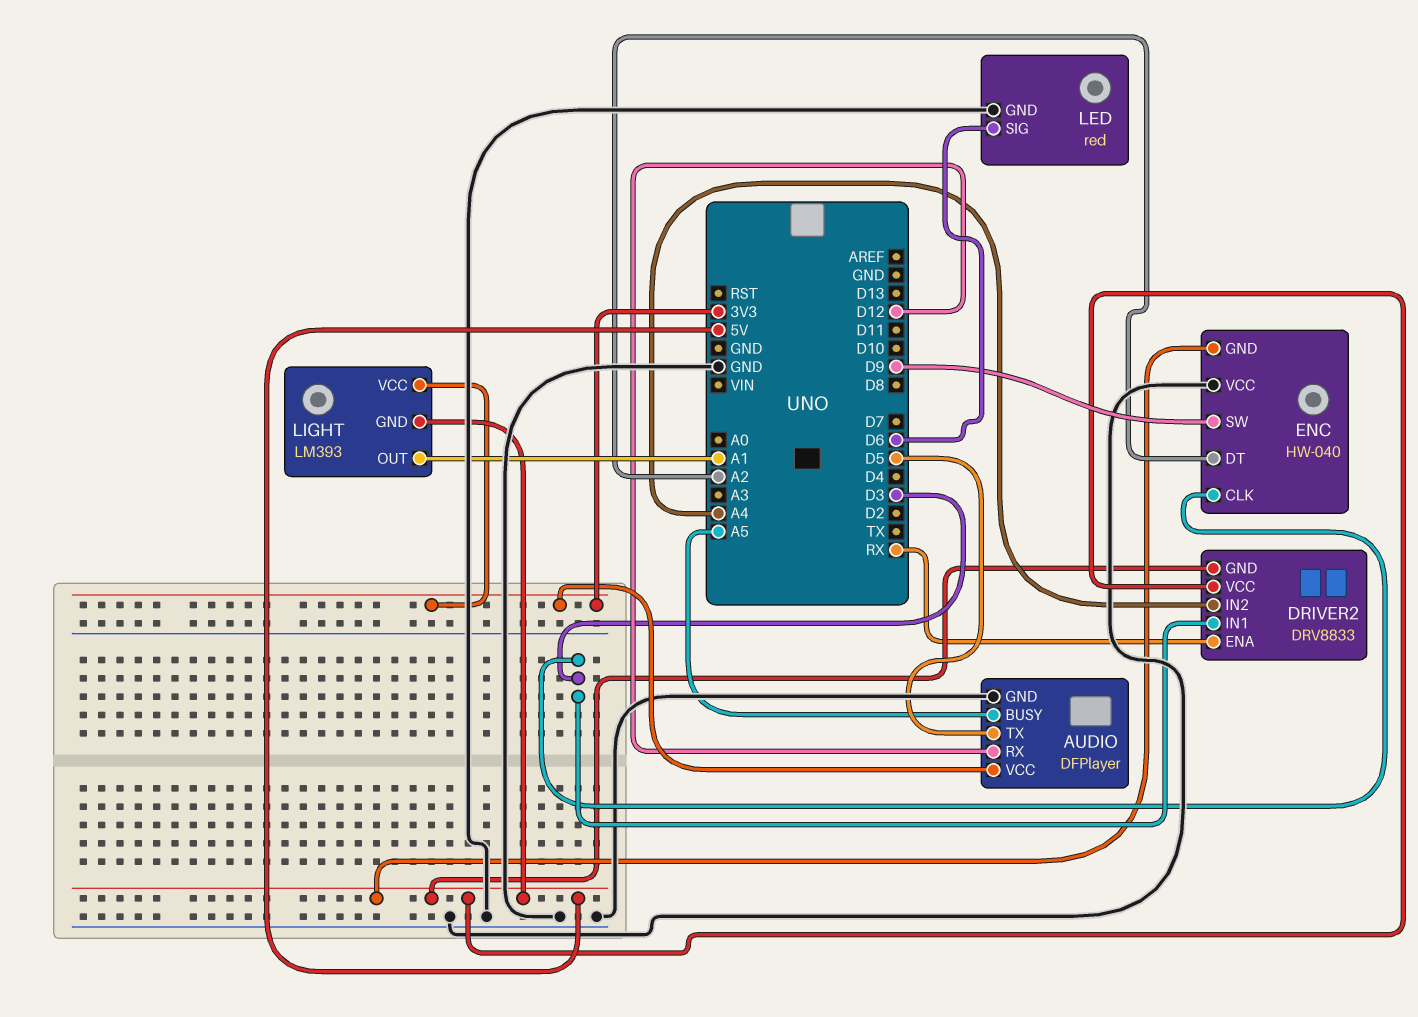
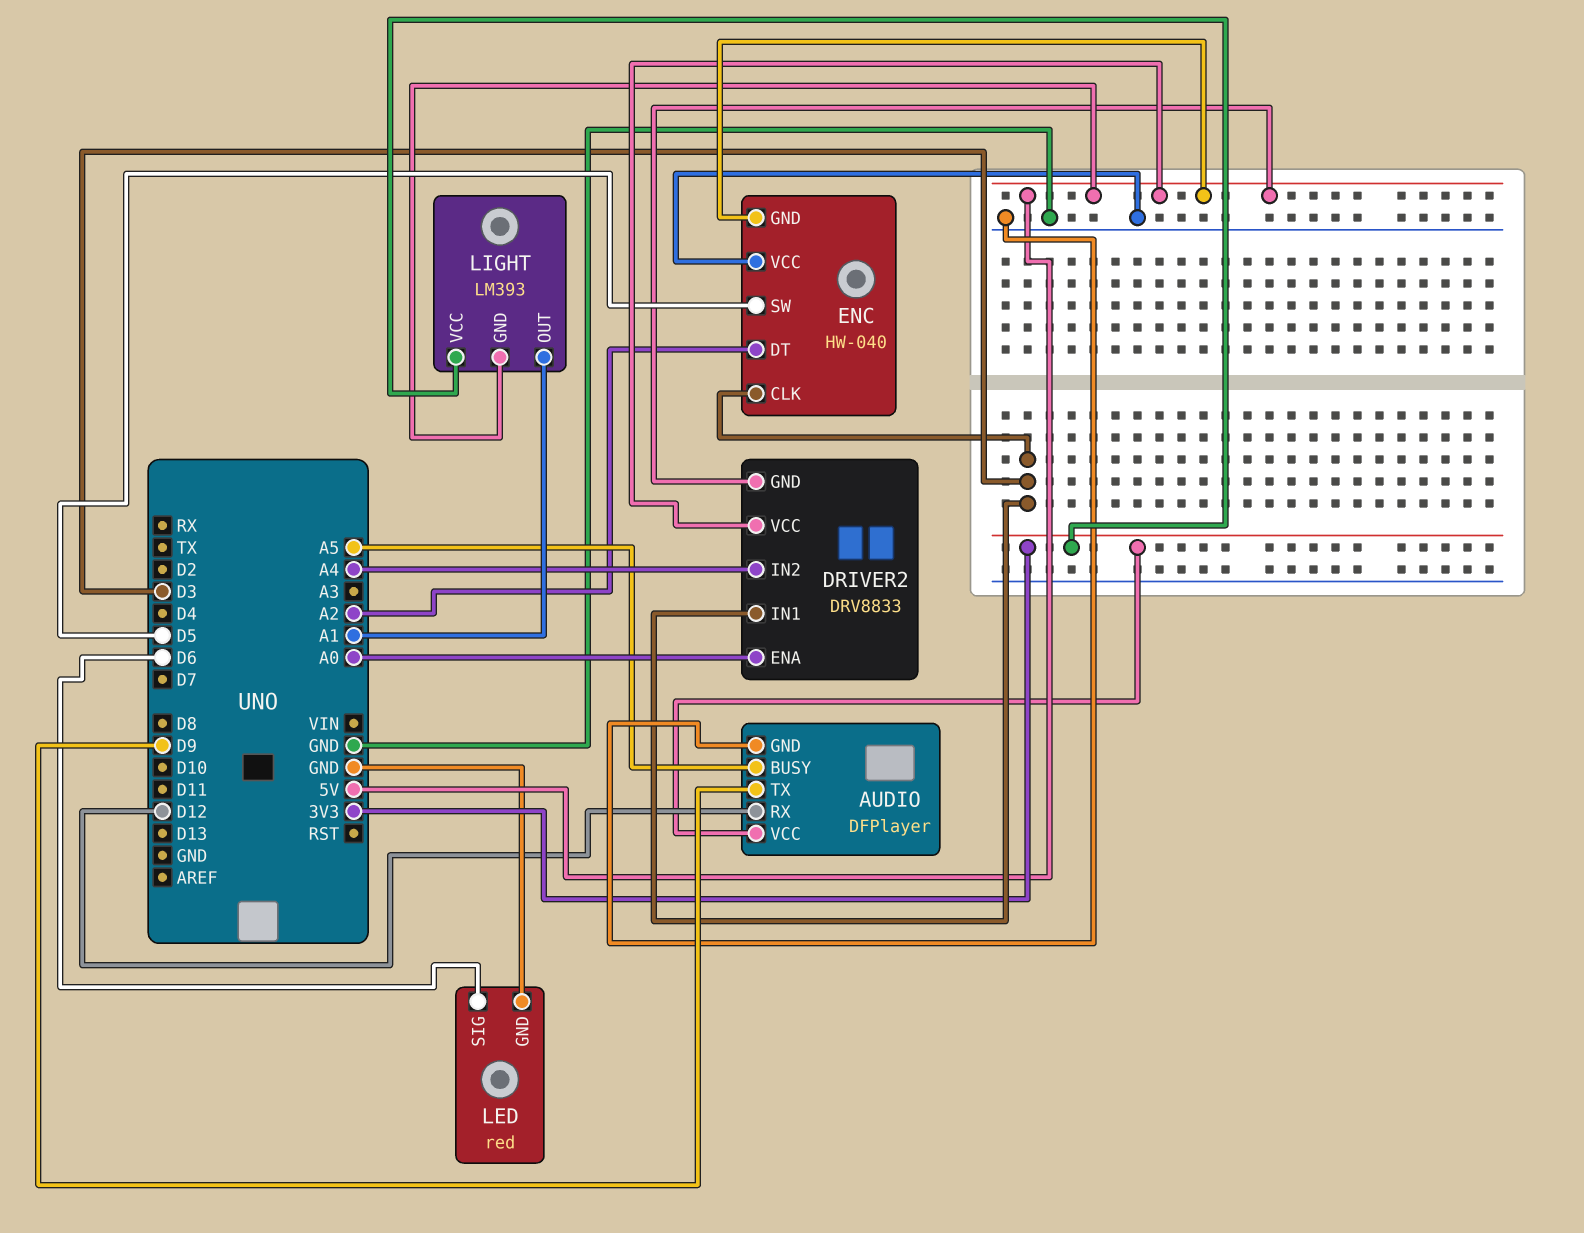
AUDIO pin TX: D5 -> D9
DRIVER2 pin ENA: RX -> A0
ENC pin SW: D9 -> D5

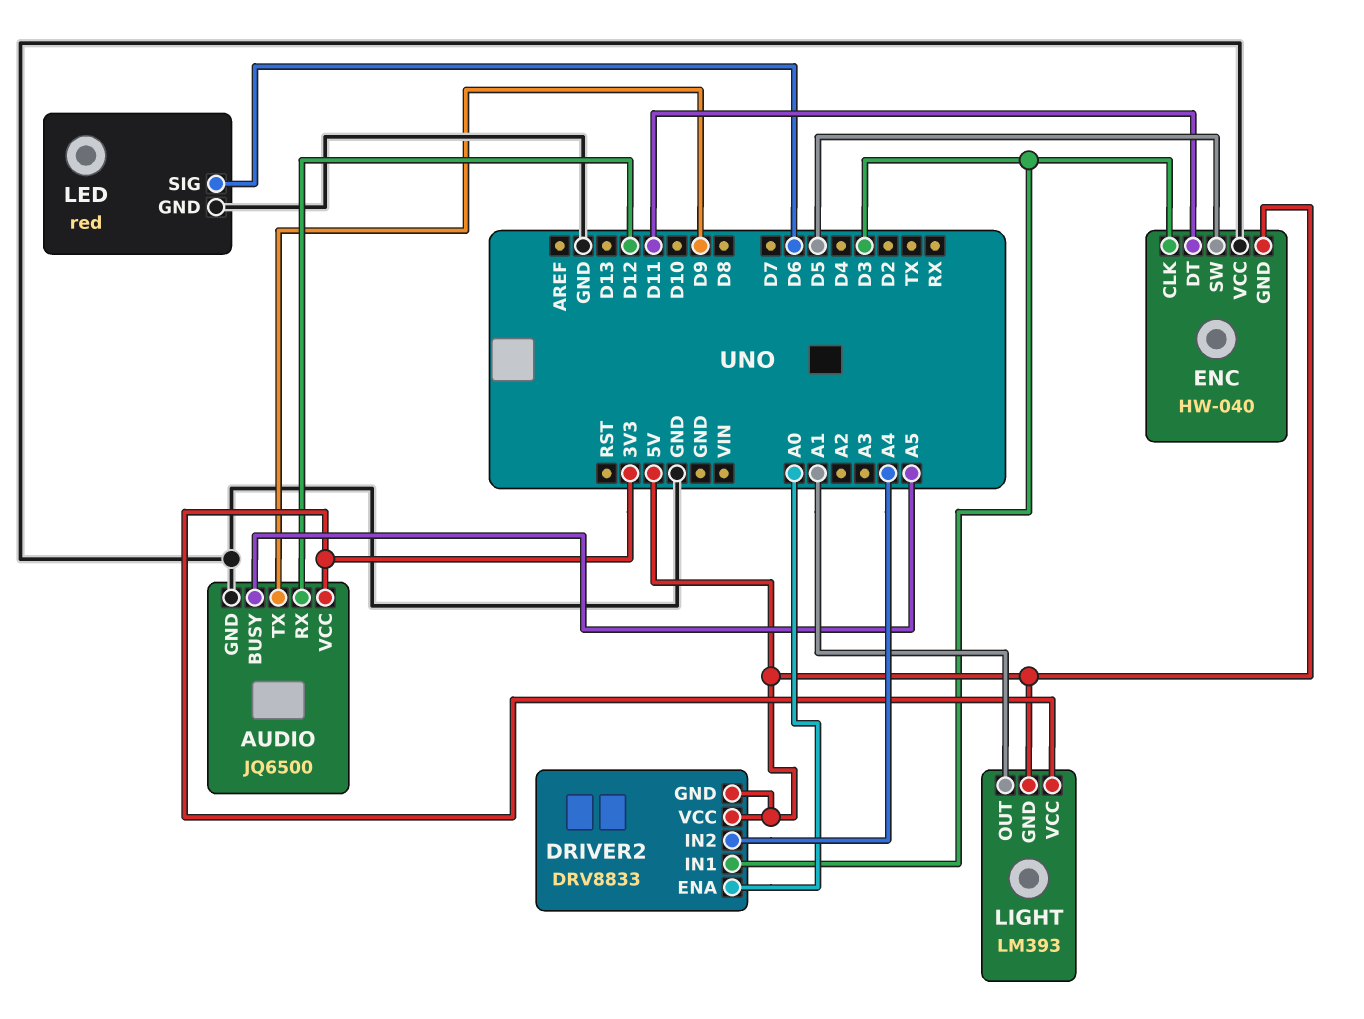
AUDIO: DFPlayer -> JQ6500
ENC pin DT: A2 -> D11

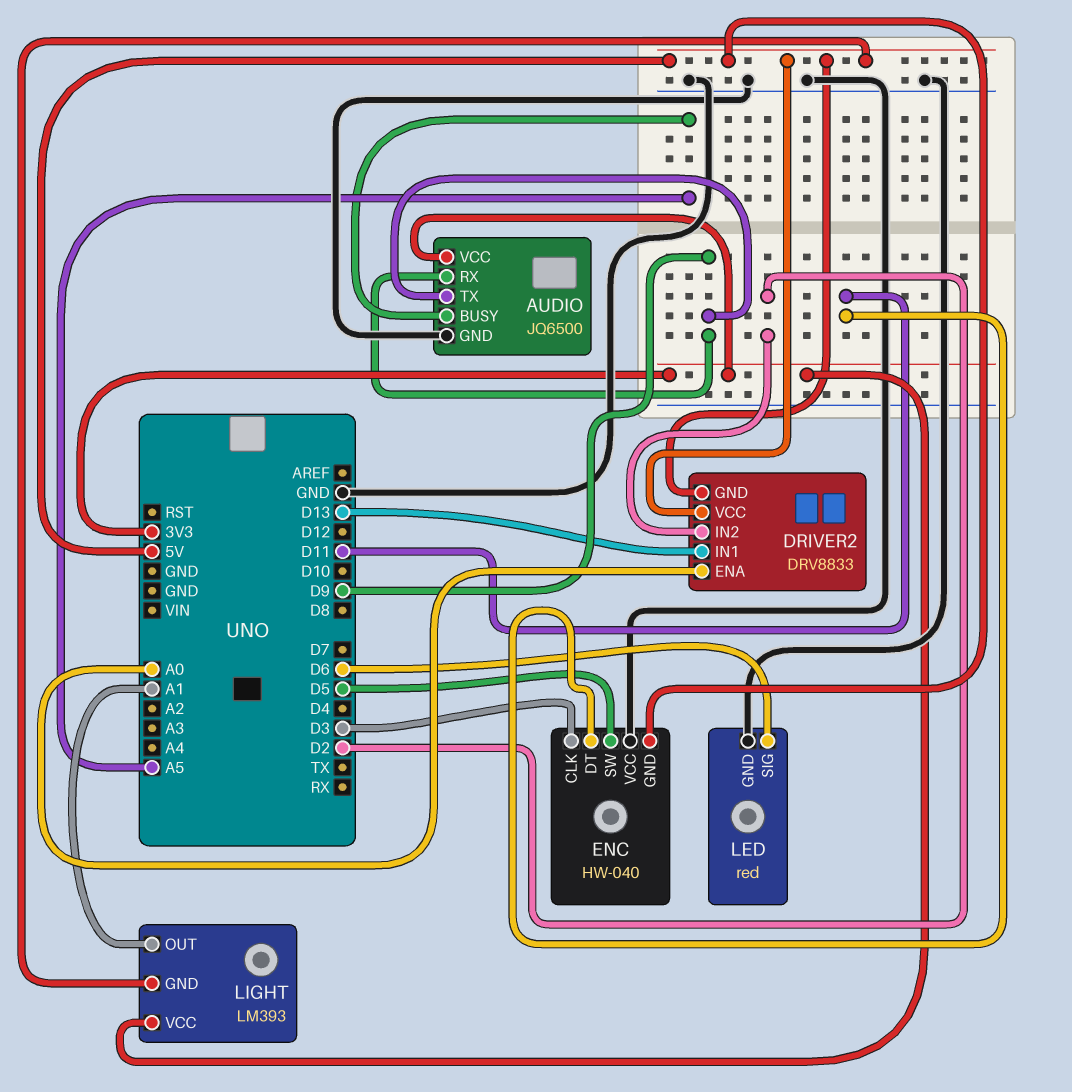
AUDIO pin RX: D12 -> D9
DRIVER2 pin IN1: D3 -> D13
DRIVER2 pin IN2: A4 -> D2

